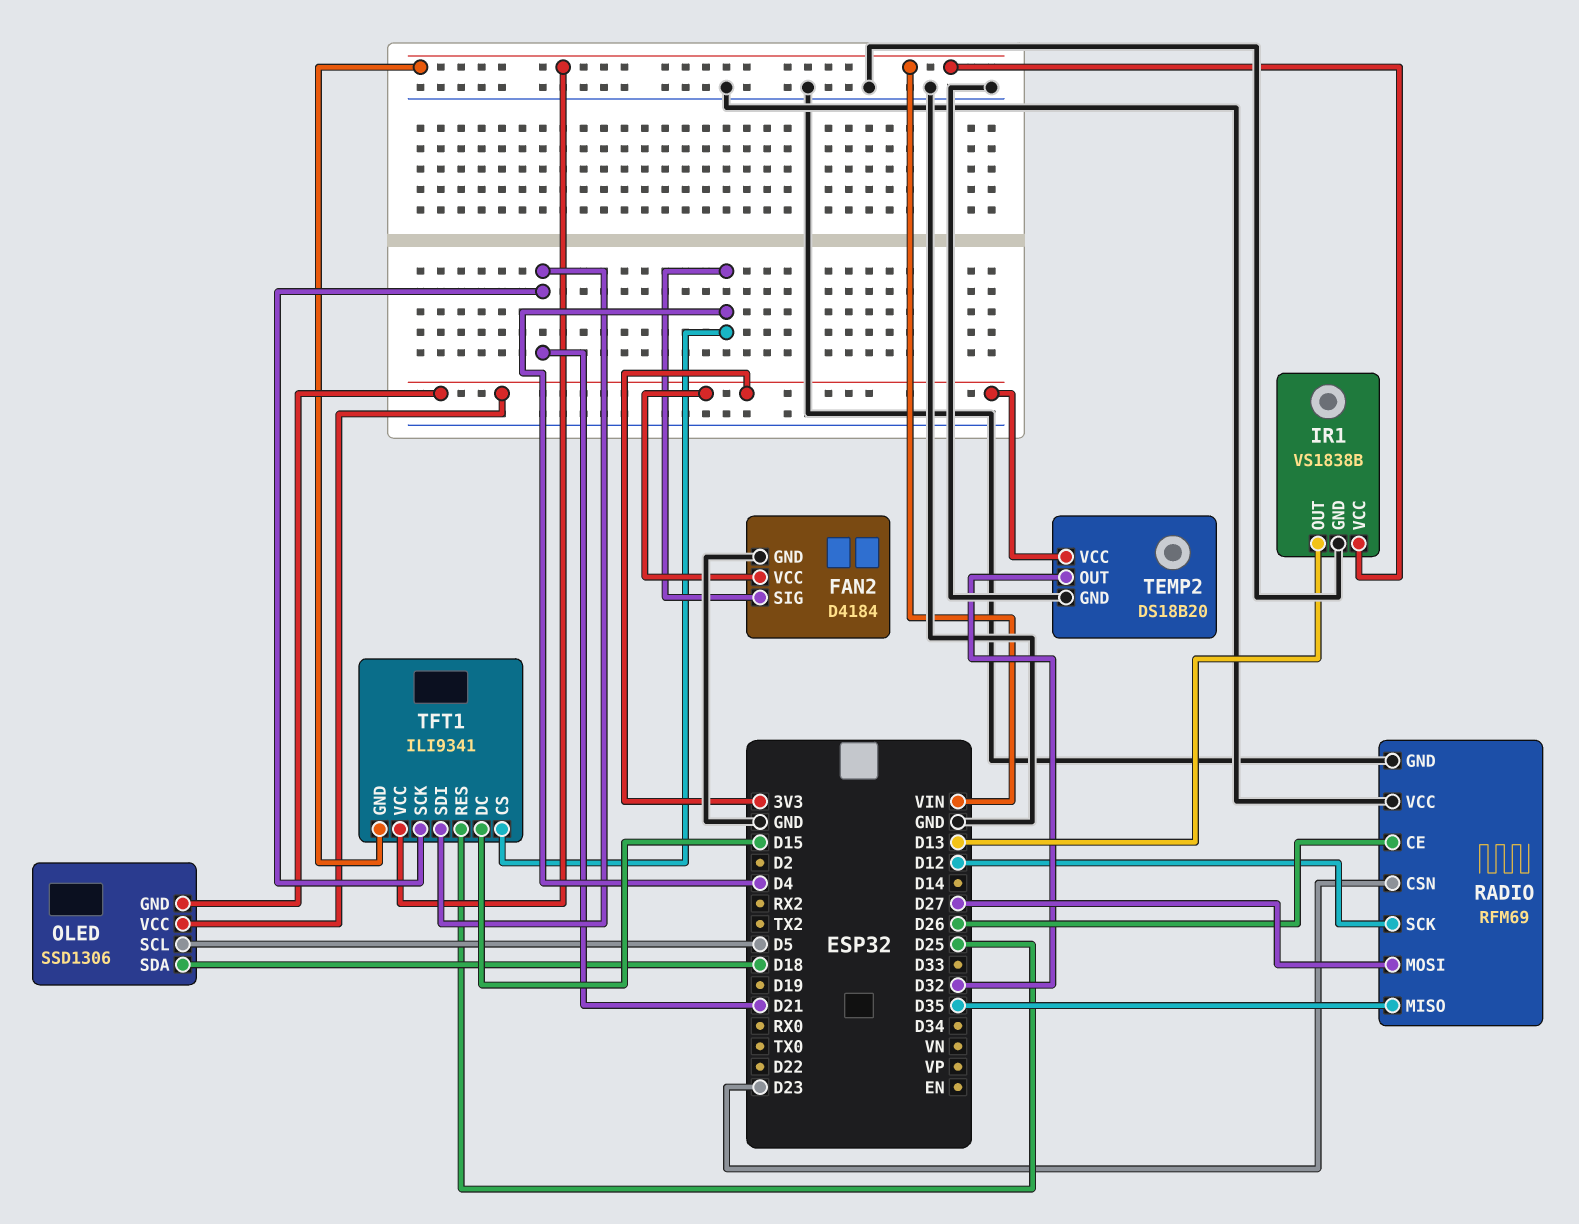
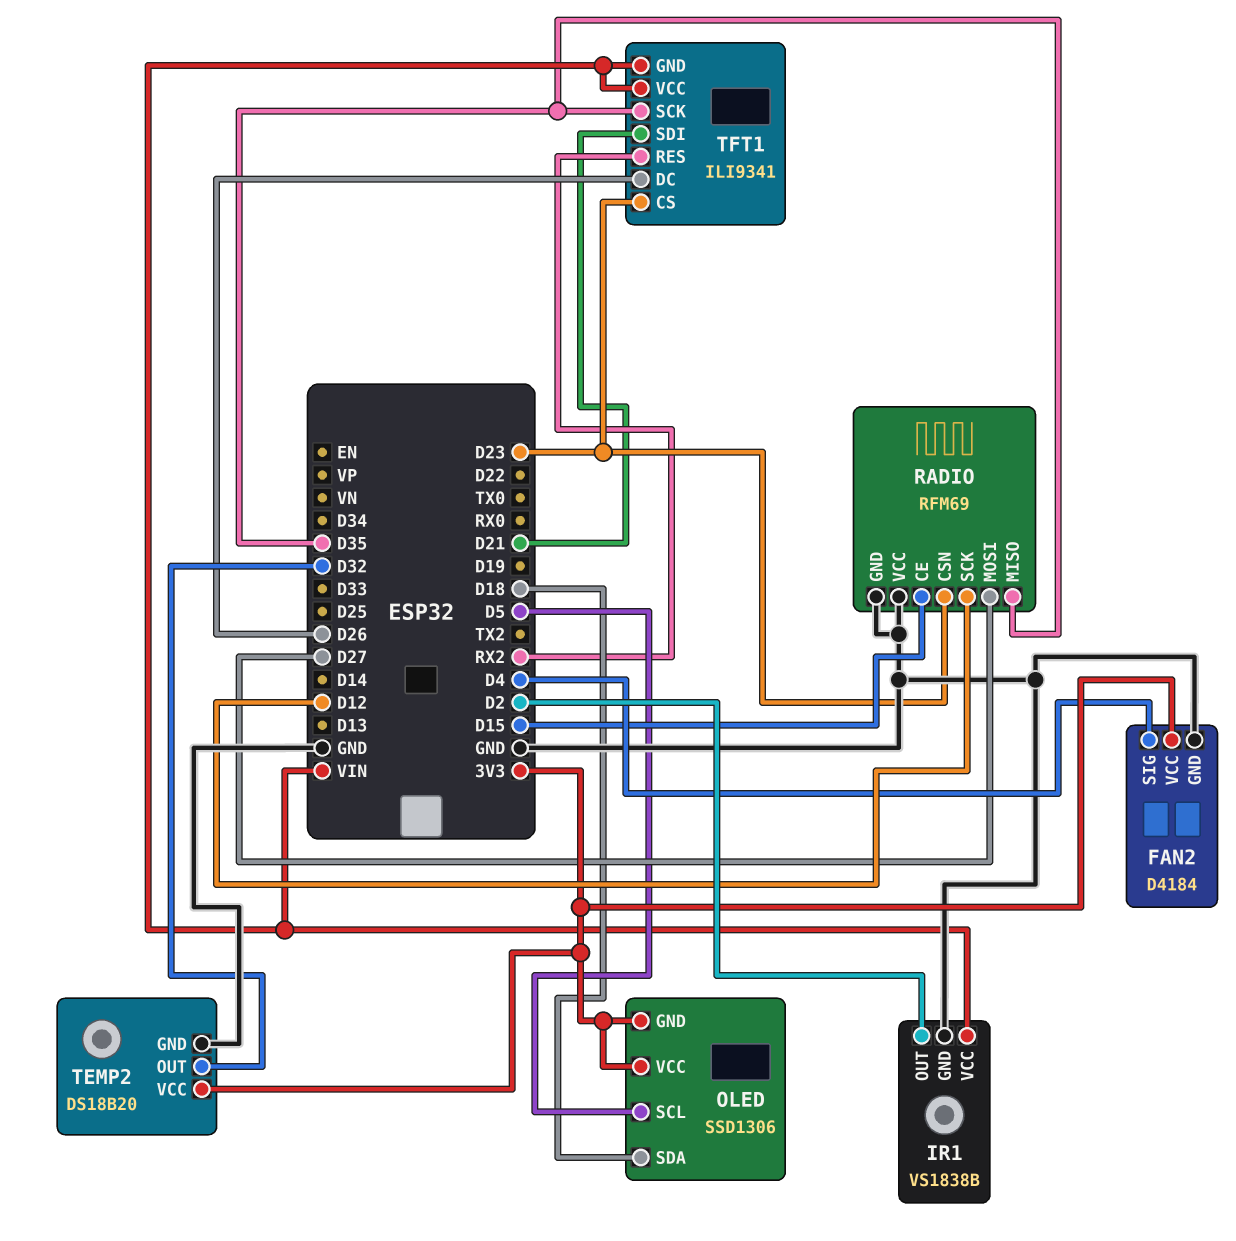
IR1 pin OUT: D13 -> D2
RADIO pin CE: D26 -> D15
TFT1 pin CS: D4 -> D23
TFT1 pin DC: D15 -> D26
TFT1 pin RES: D25 -> RX2
TFT1 pin SCK: D21 -> D35

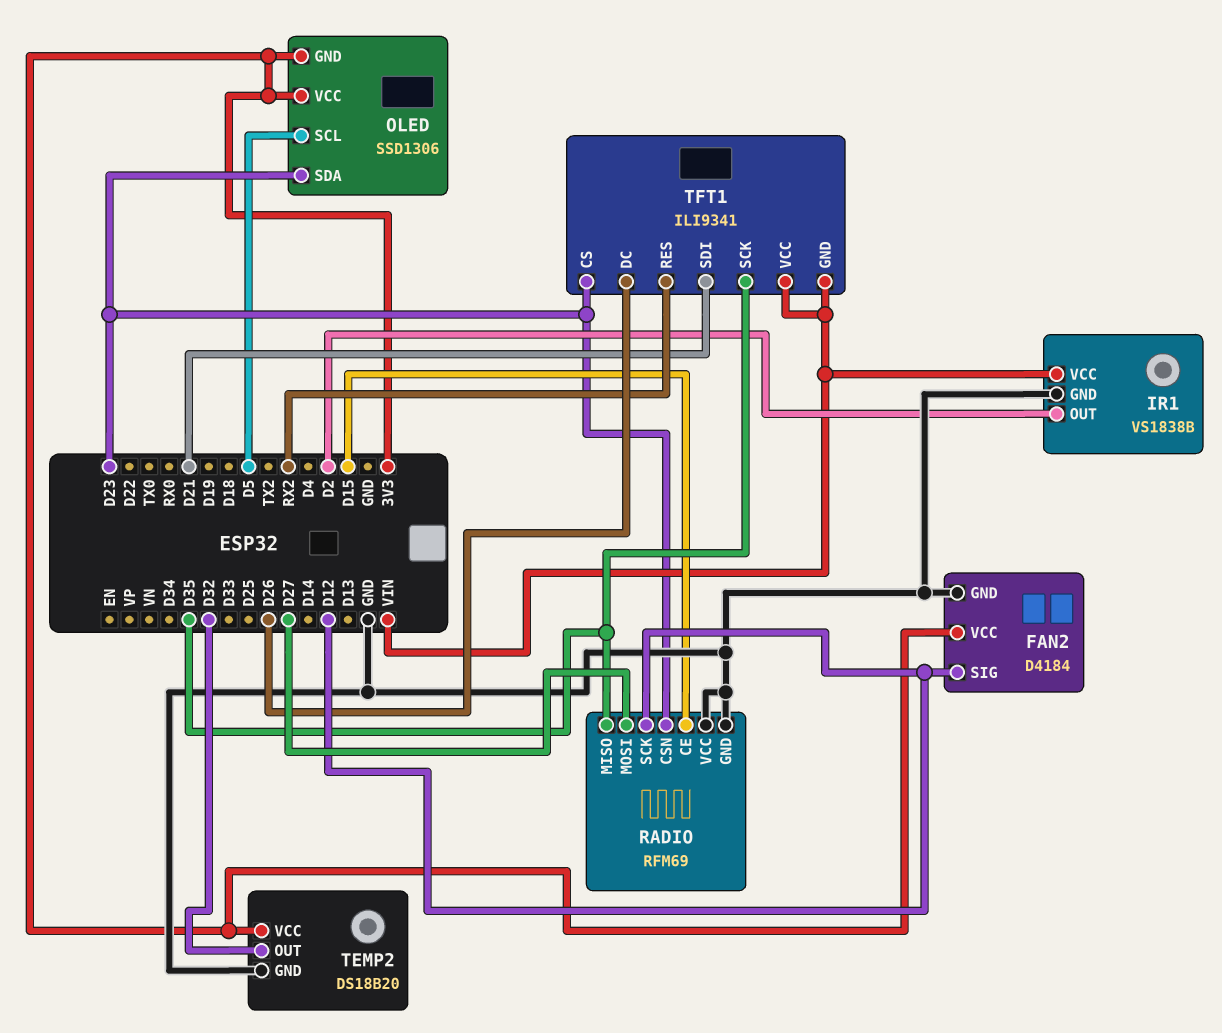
FAN2 pin SIG: D4 -> D12
OLED pin SDA: D18 -> D23

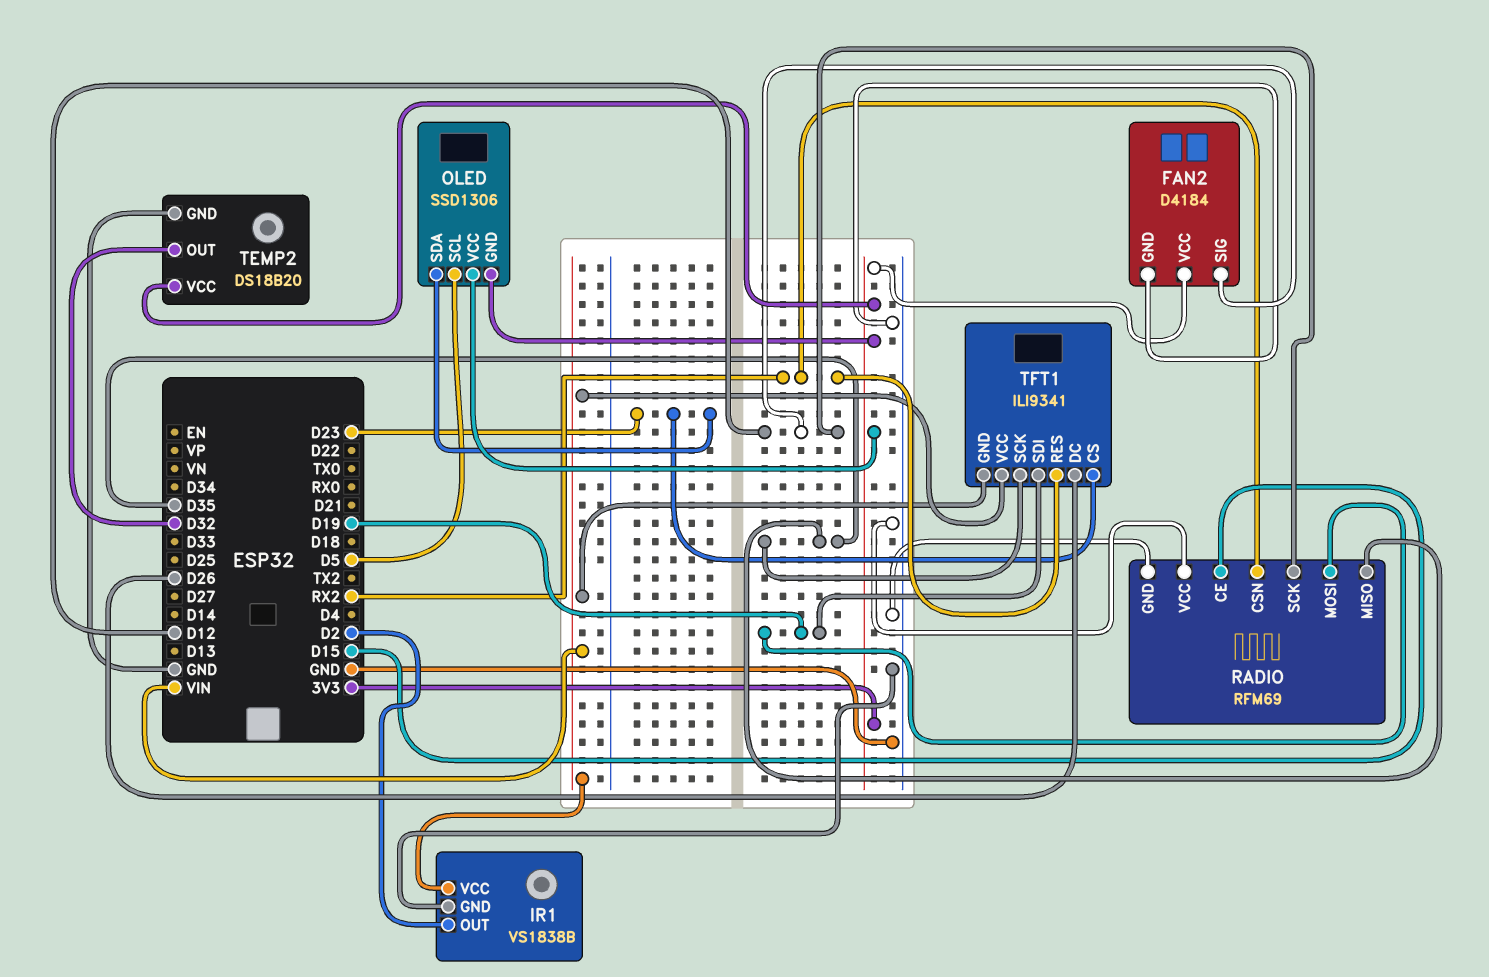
RADIO pin CSN: D23 -> RX2
RADIO pin MOSI: D27 -> D19
TFT1 pin SDI: D21 -> D19

